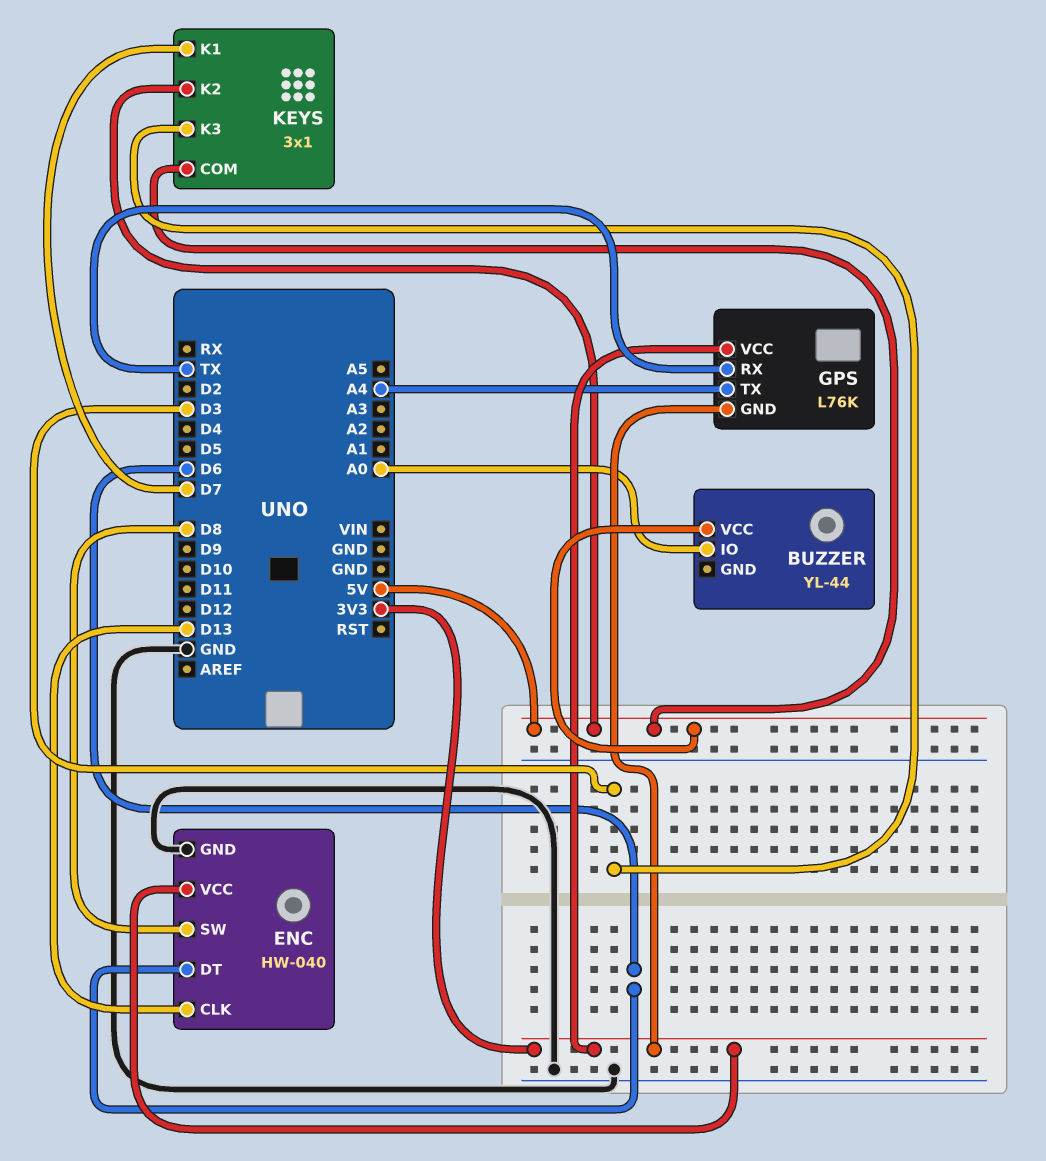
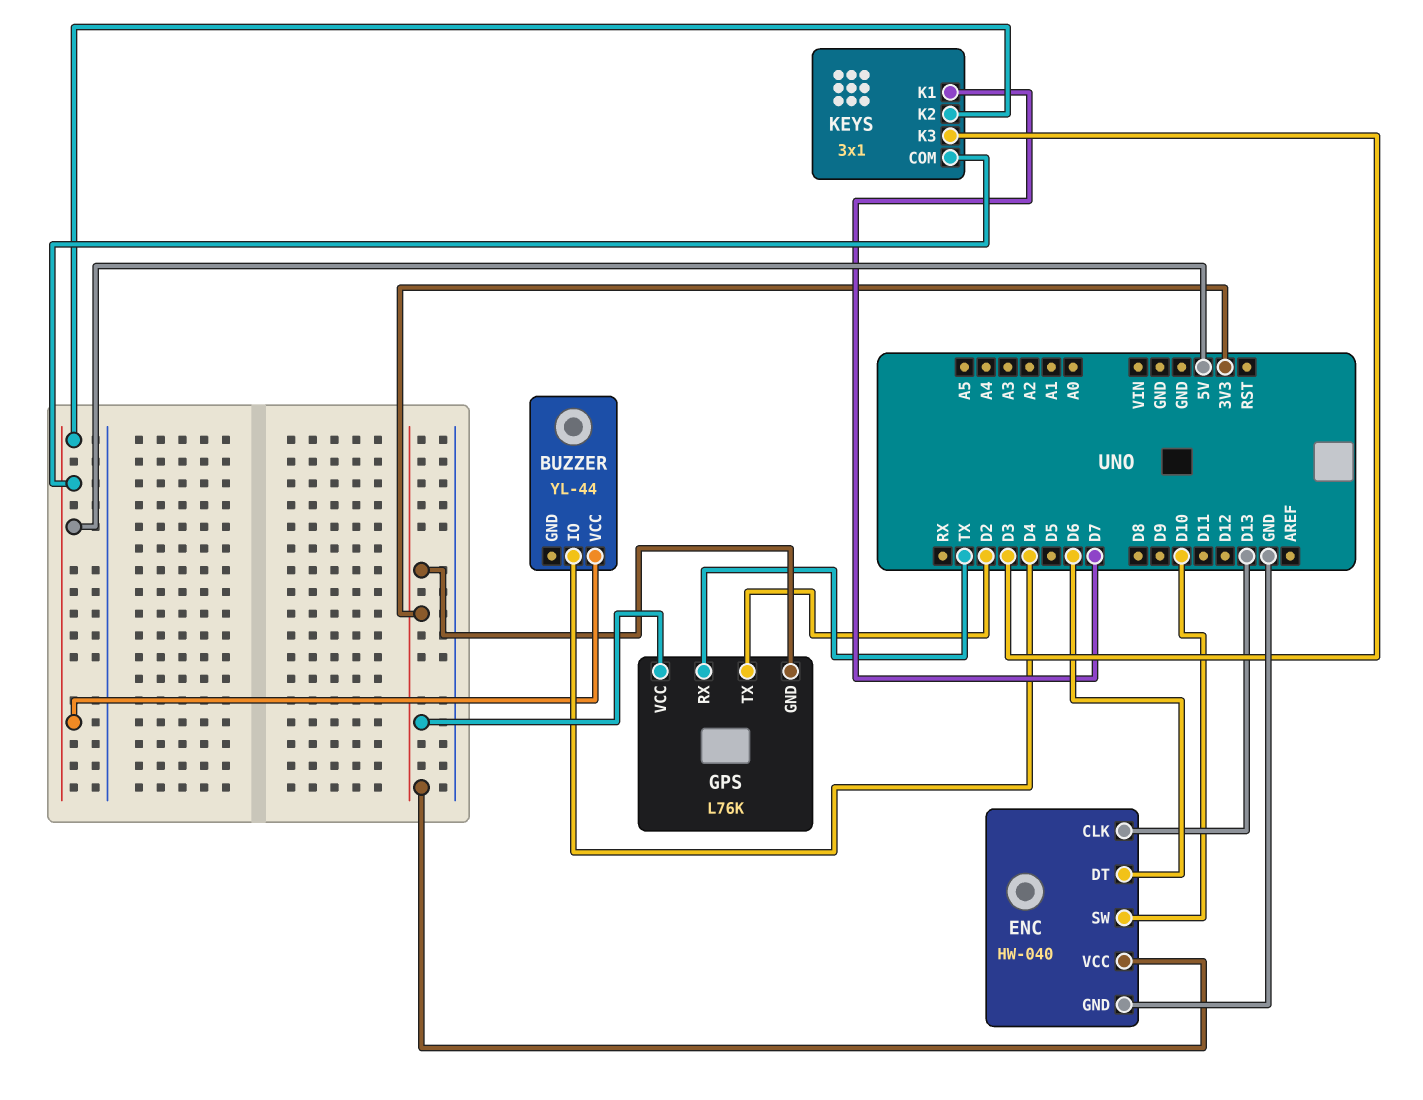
BUZZER pin IO: A0 -> D4
ENC pin SW: D8 -> D10
GPS pin TX: A4 -> D2

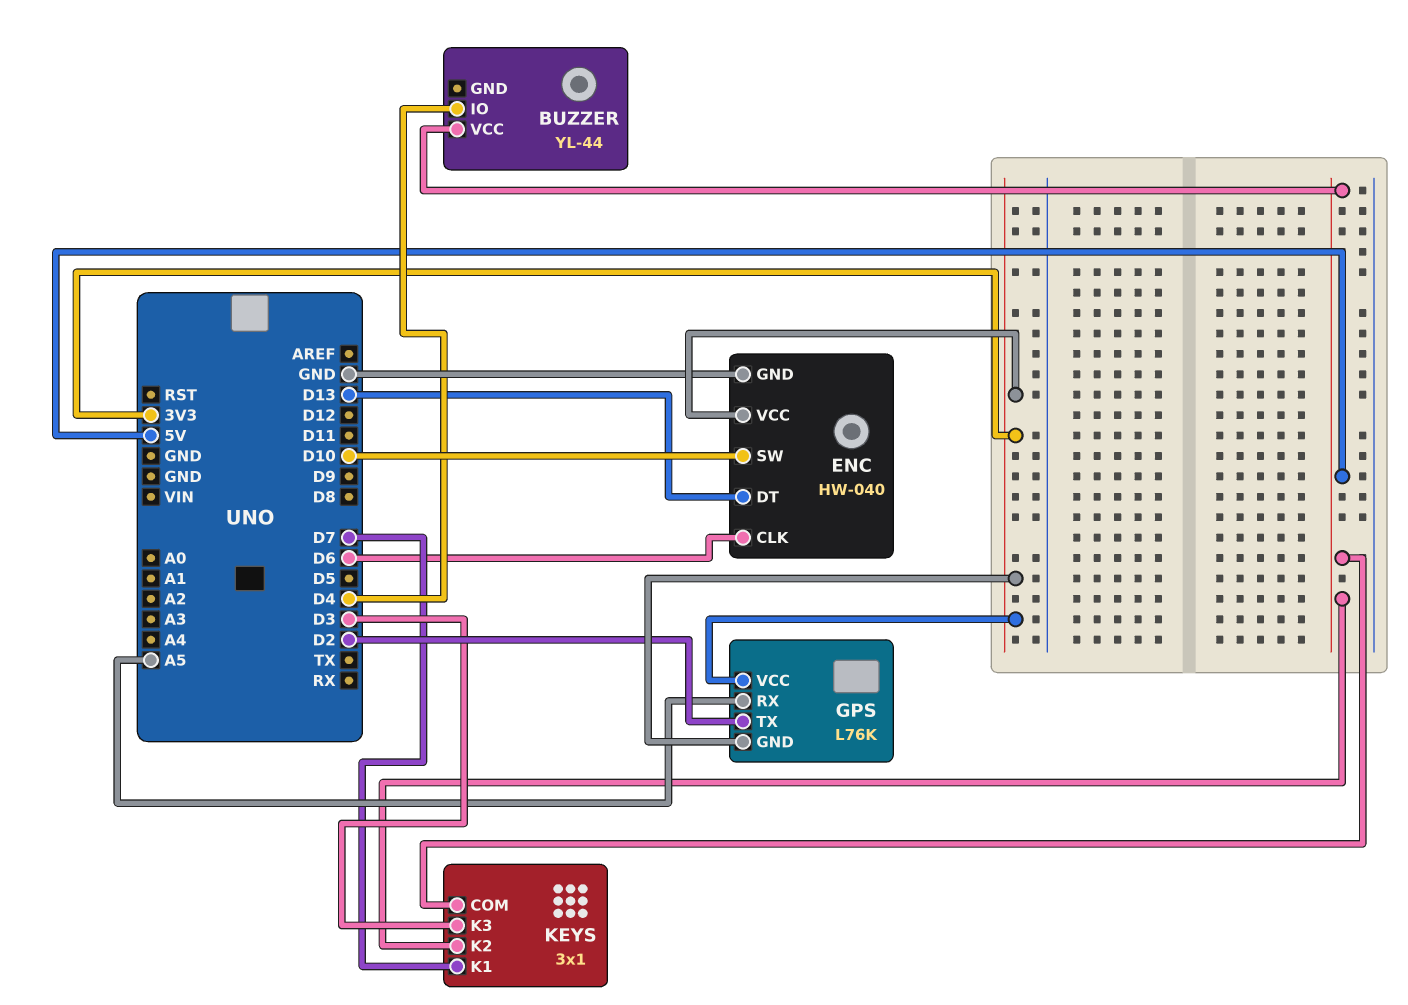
ENC pin CLK: D13 -> D6
ENC pin DT: D6 -> D13
GPS pin RX: TX -> A5

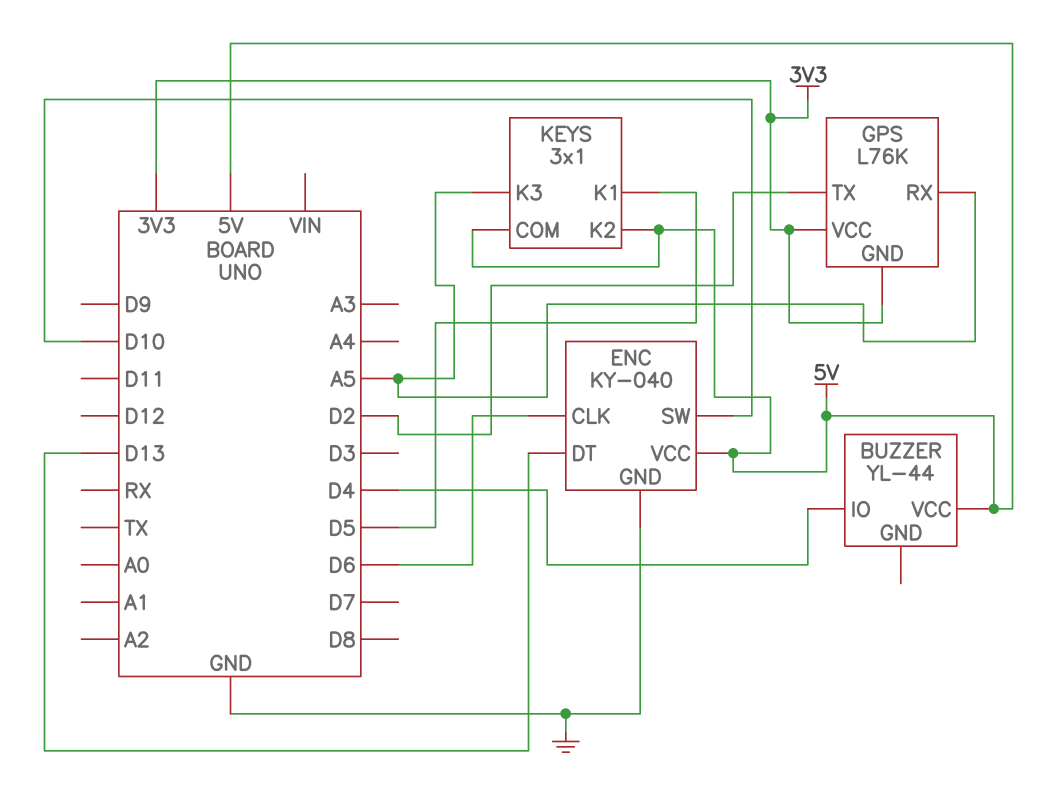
ENC: HW-040 -> KY-040
ENC pin VCC: 3V3 -> 5V
KEYS pin K1: D7 -> D5
KEYS pin K3: D3 -> A5

